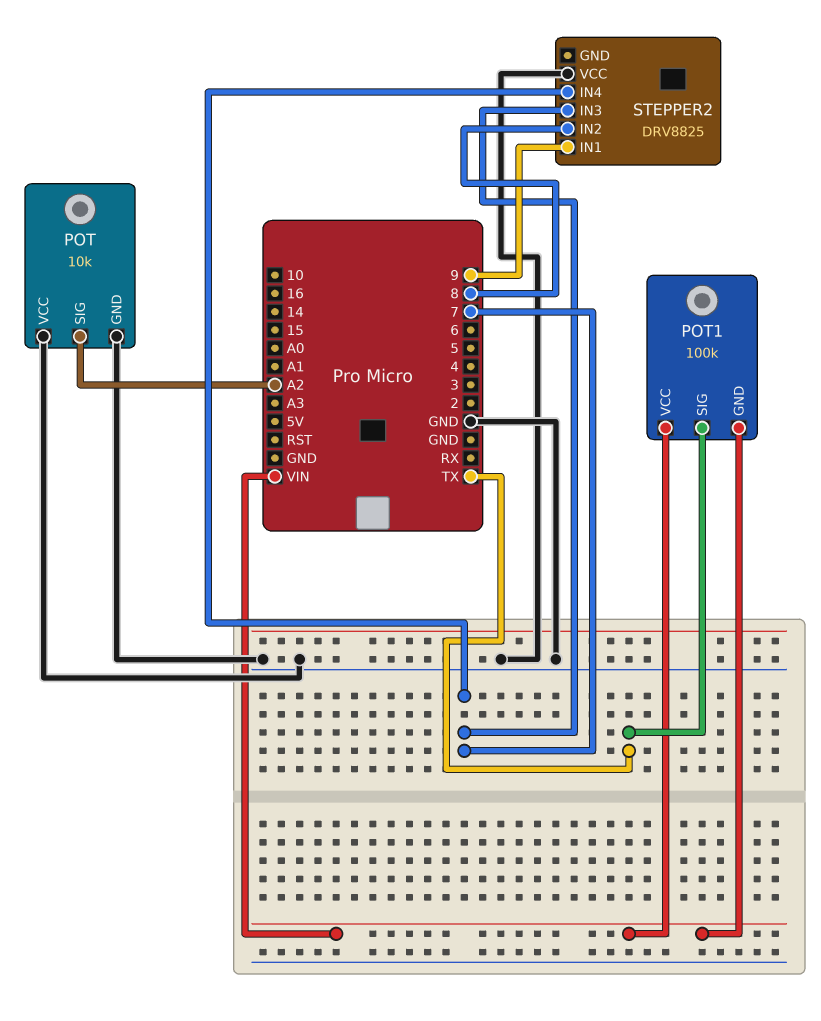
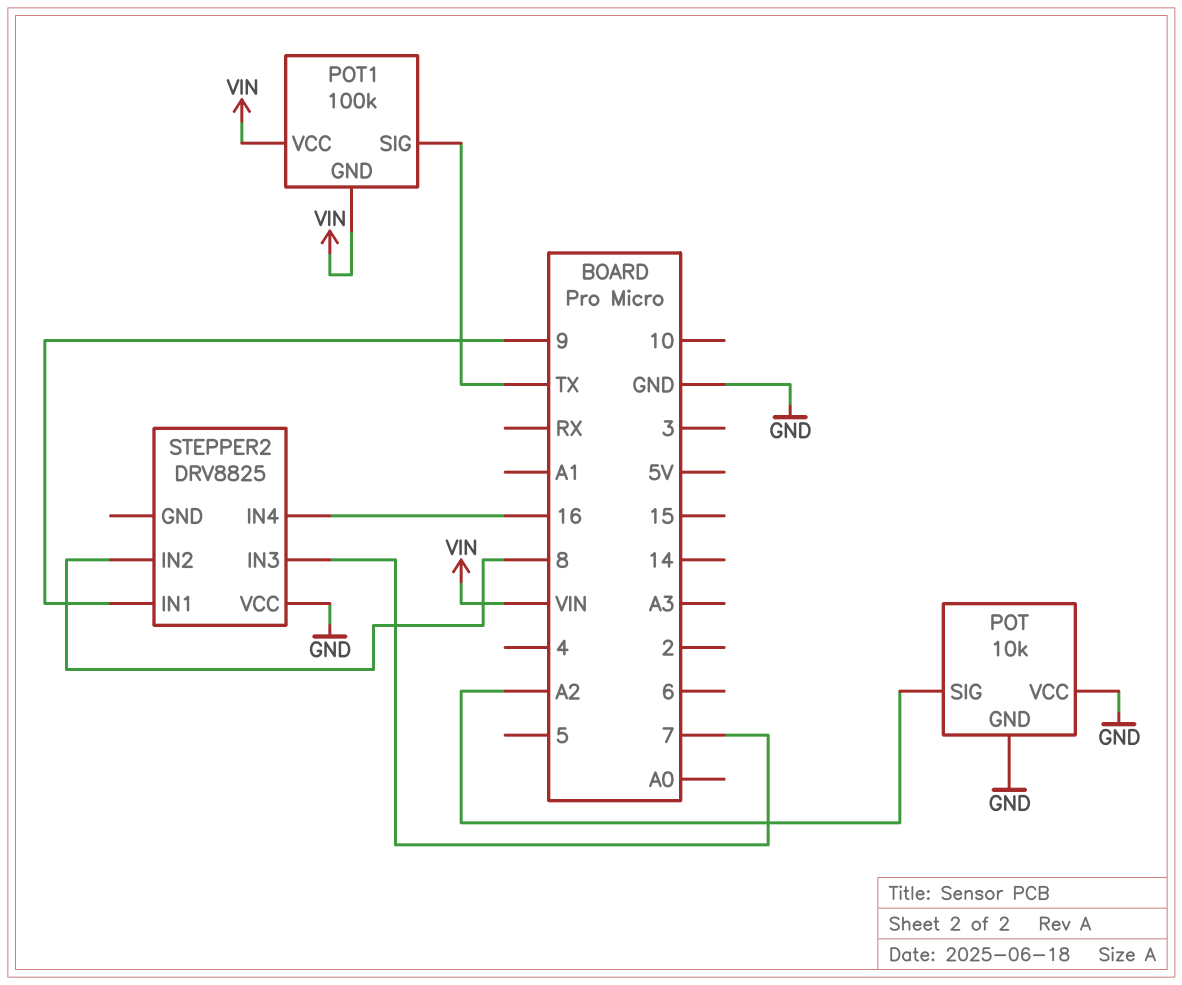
STEPPER2 pin IN4: 7 -> 16

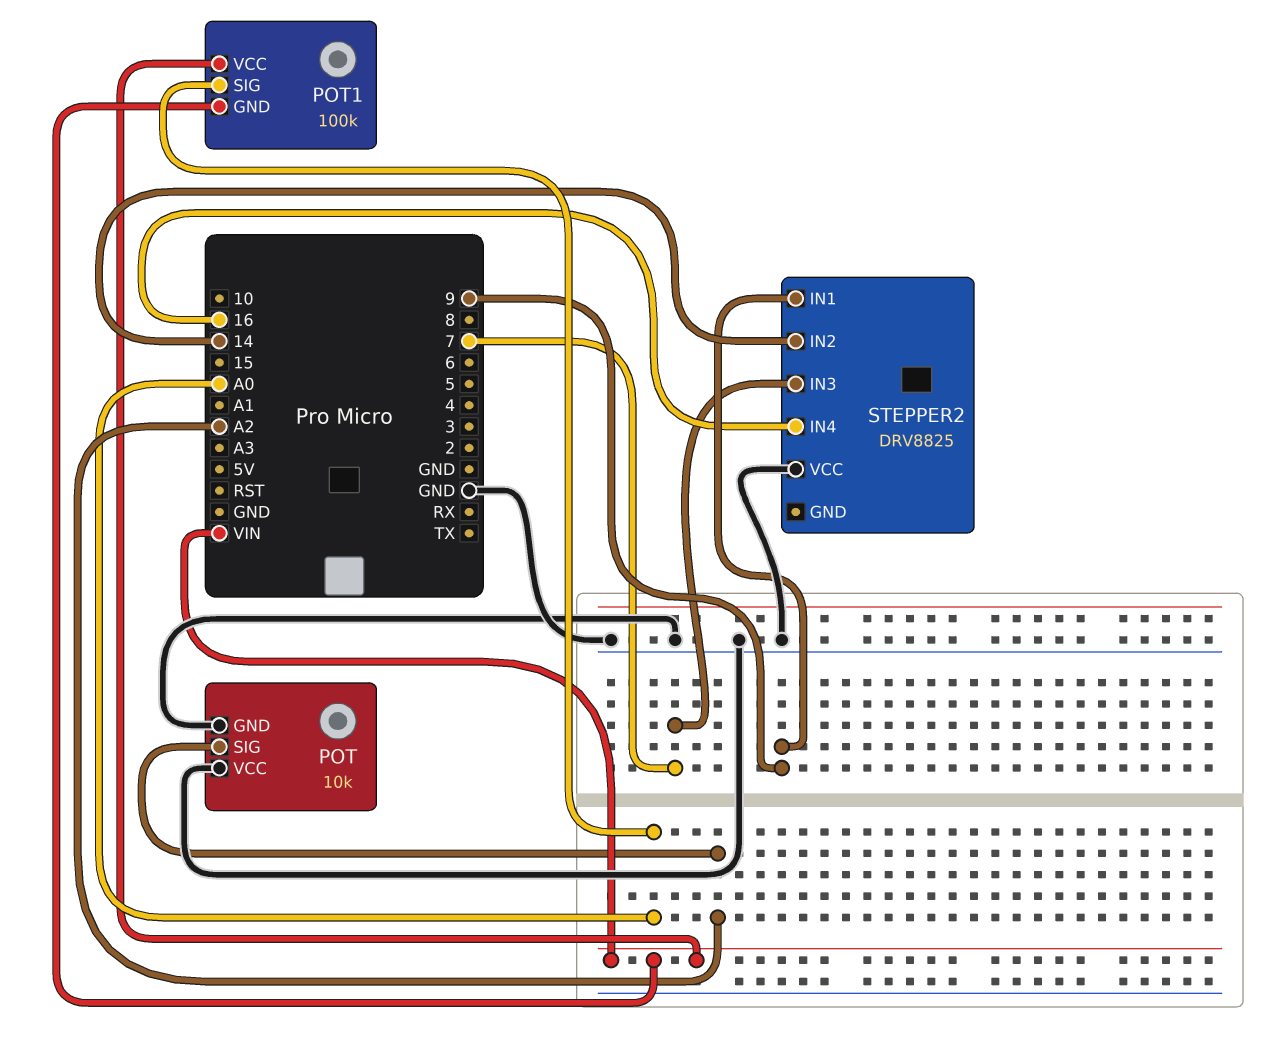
POT1 pin SIG: TX -> A0
STEPPER2 pin IN2: 8 -> 14

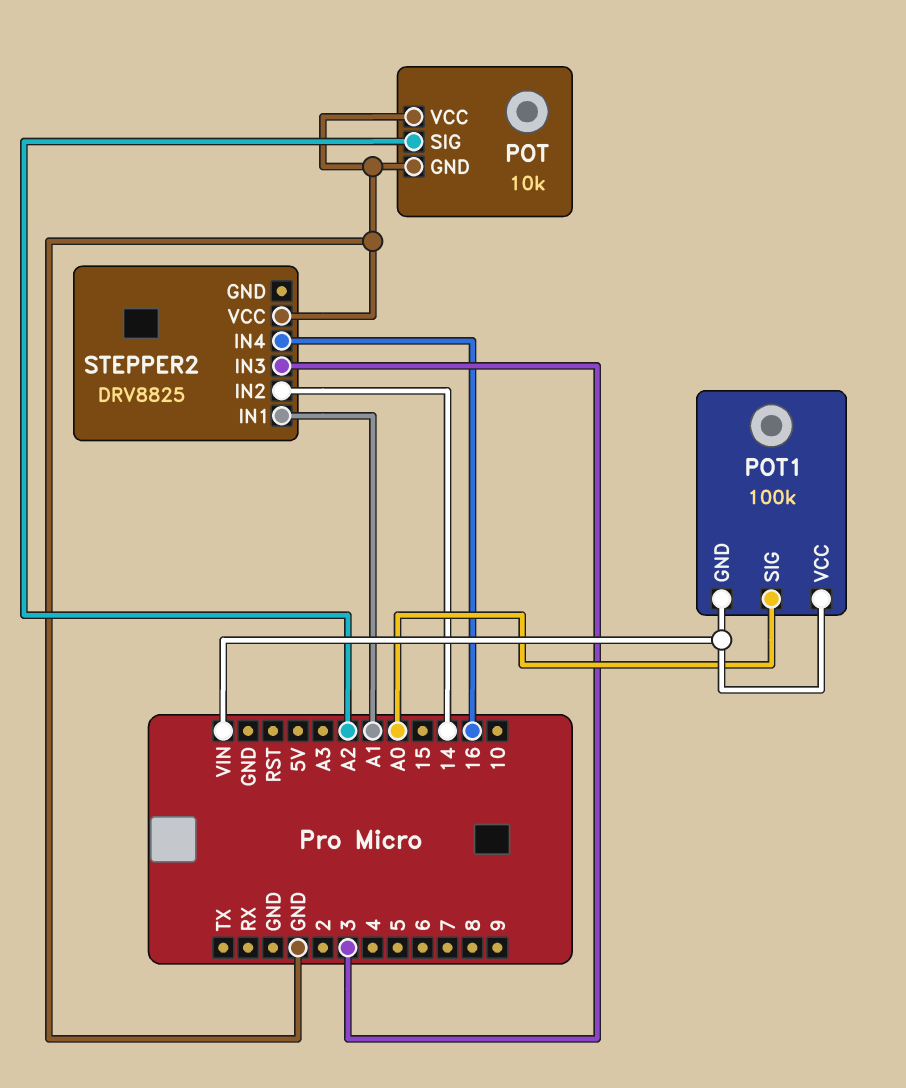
STEPPER2 pin IN1: 9 -> A1
STEPPER2 pin IN3: 7 -> 3

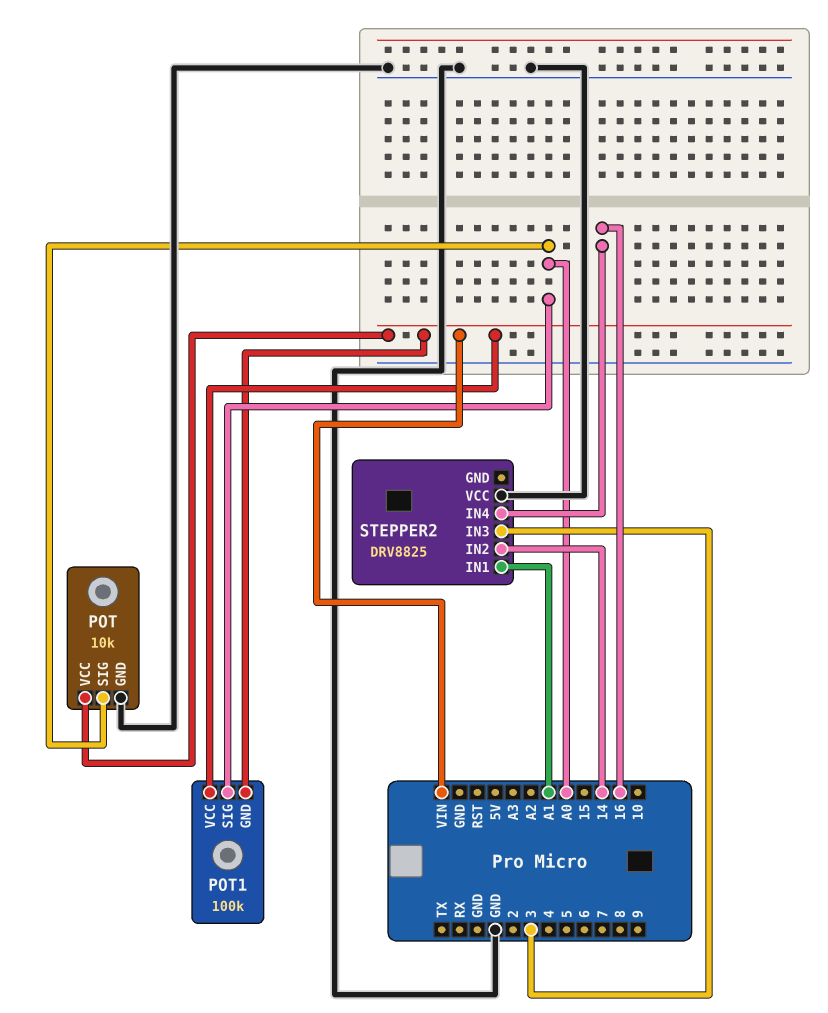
POT pin SIG: A2 -> A0
POT pin VCC: GND -> VIN

